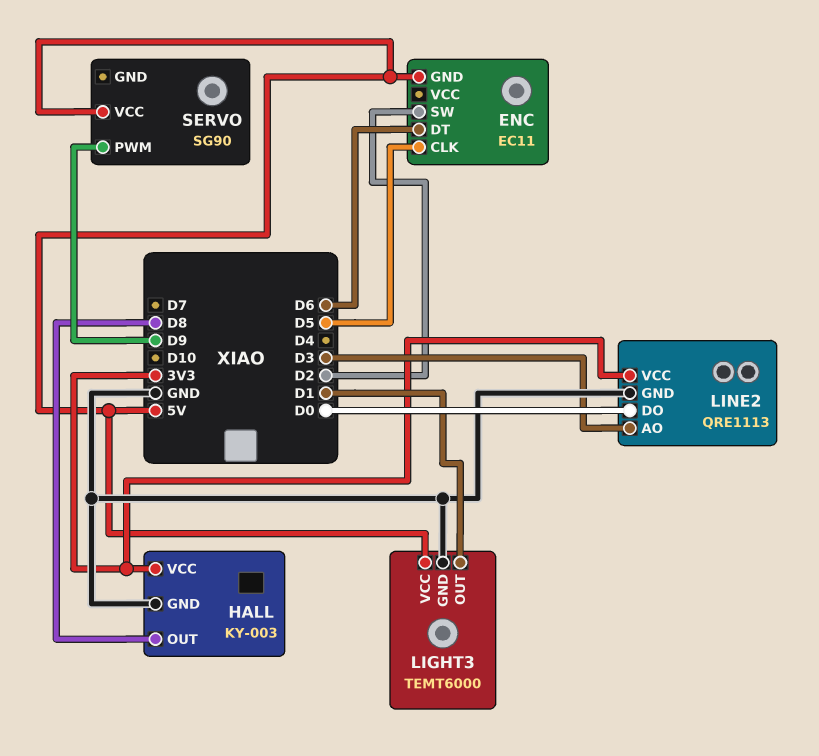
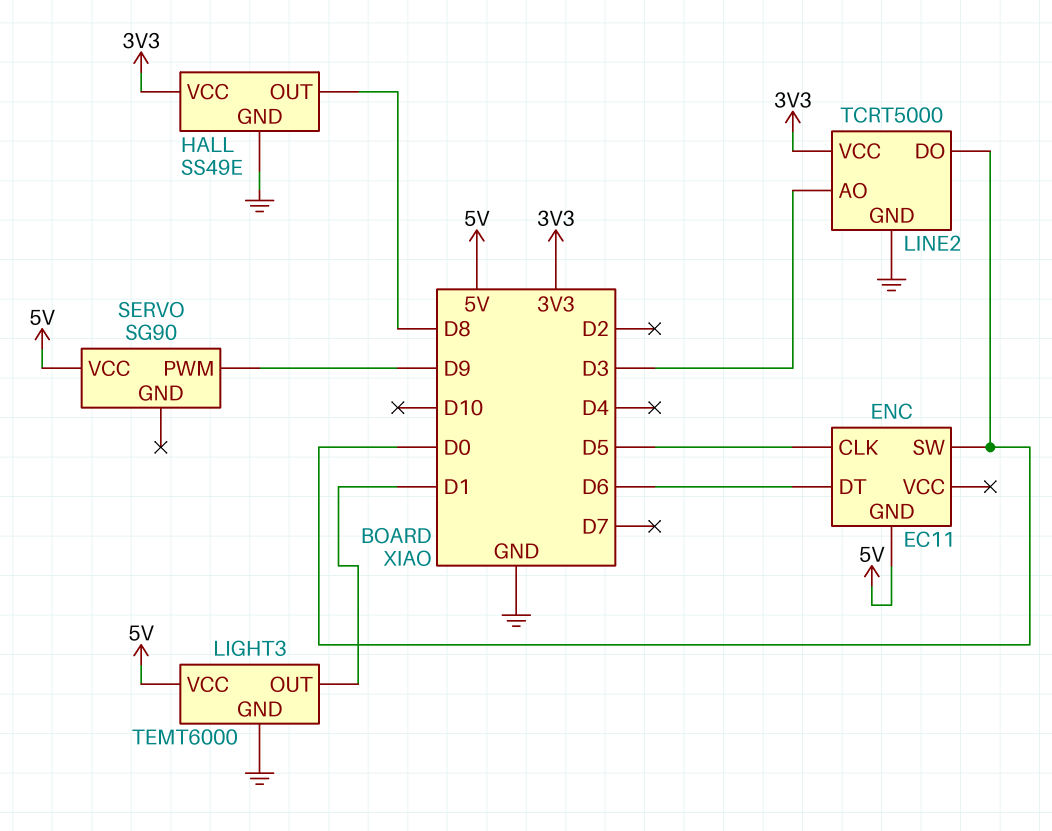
ENC pin SW: D2 -> D0
HALL: KY-003 -> SS49E
LINE2: QRE1113 -> TCRT5000

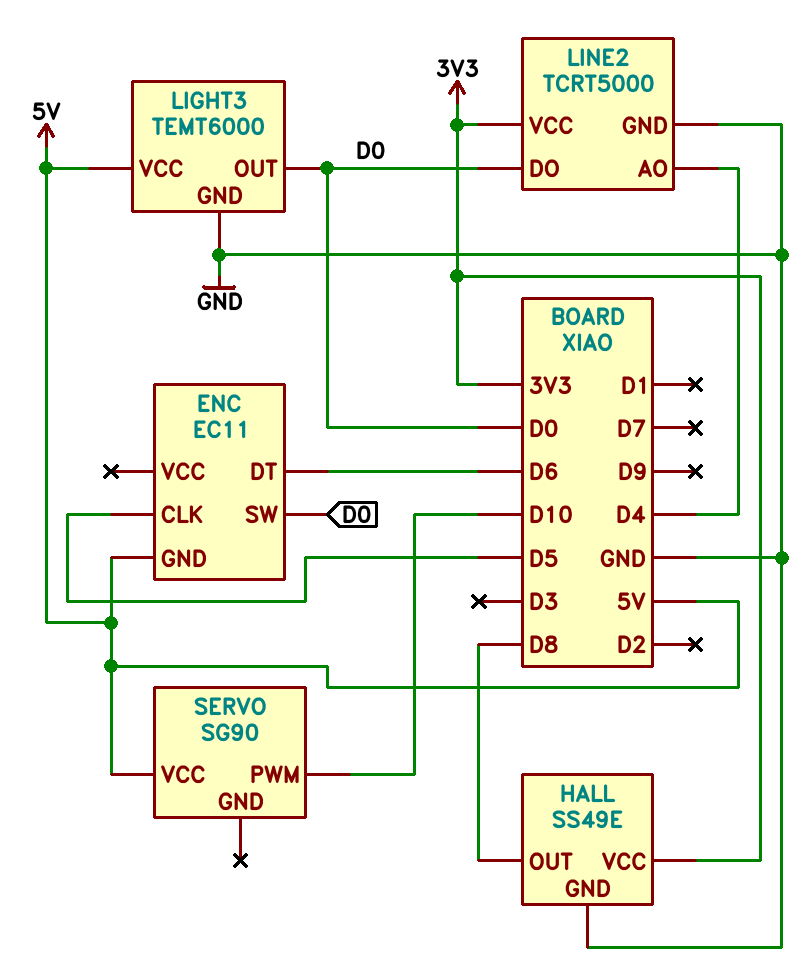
LIGHT3 pin OUT: D1 -> D0
LINE2 pin AO: D3 -> D4
SERVO pin PWM: D9 -> D10

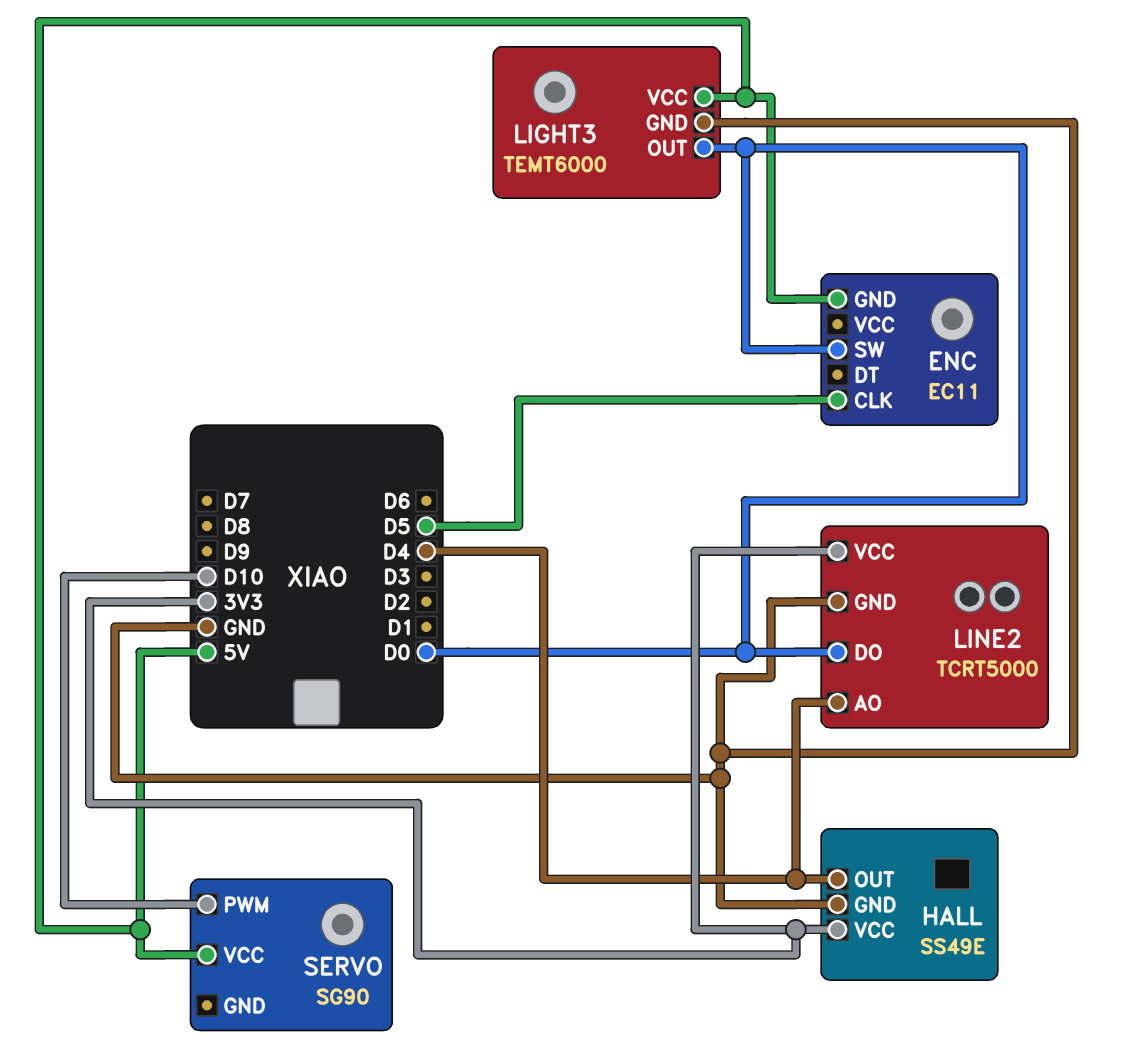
ENC pin DT: D6 -> none
HALL pin OUT: D8 -> D4

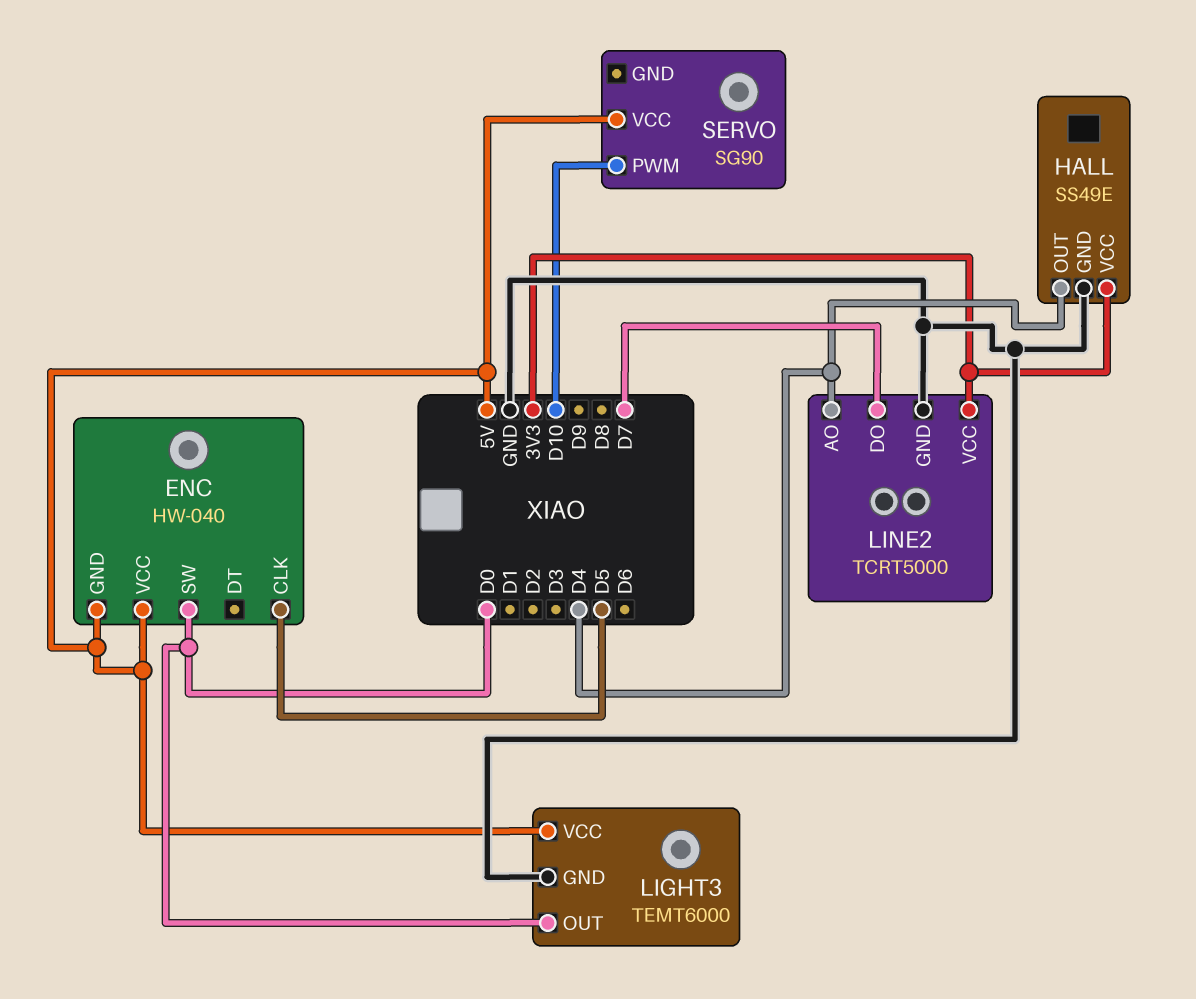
ENC: EC11 -> HW-040
ENC pin VCC: none -> 5V
LINE2 pin DO: D0 -> D7

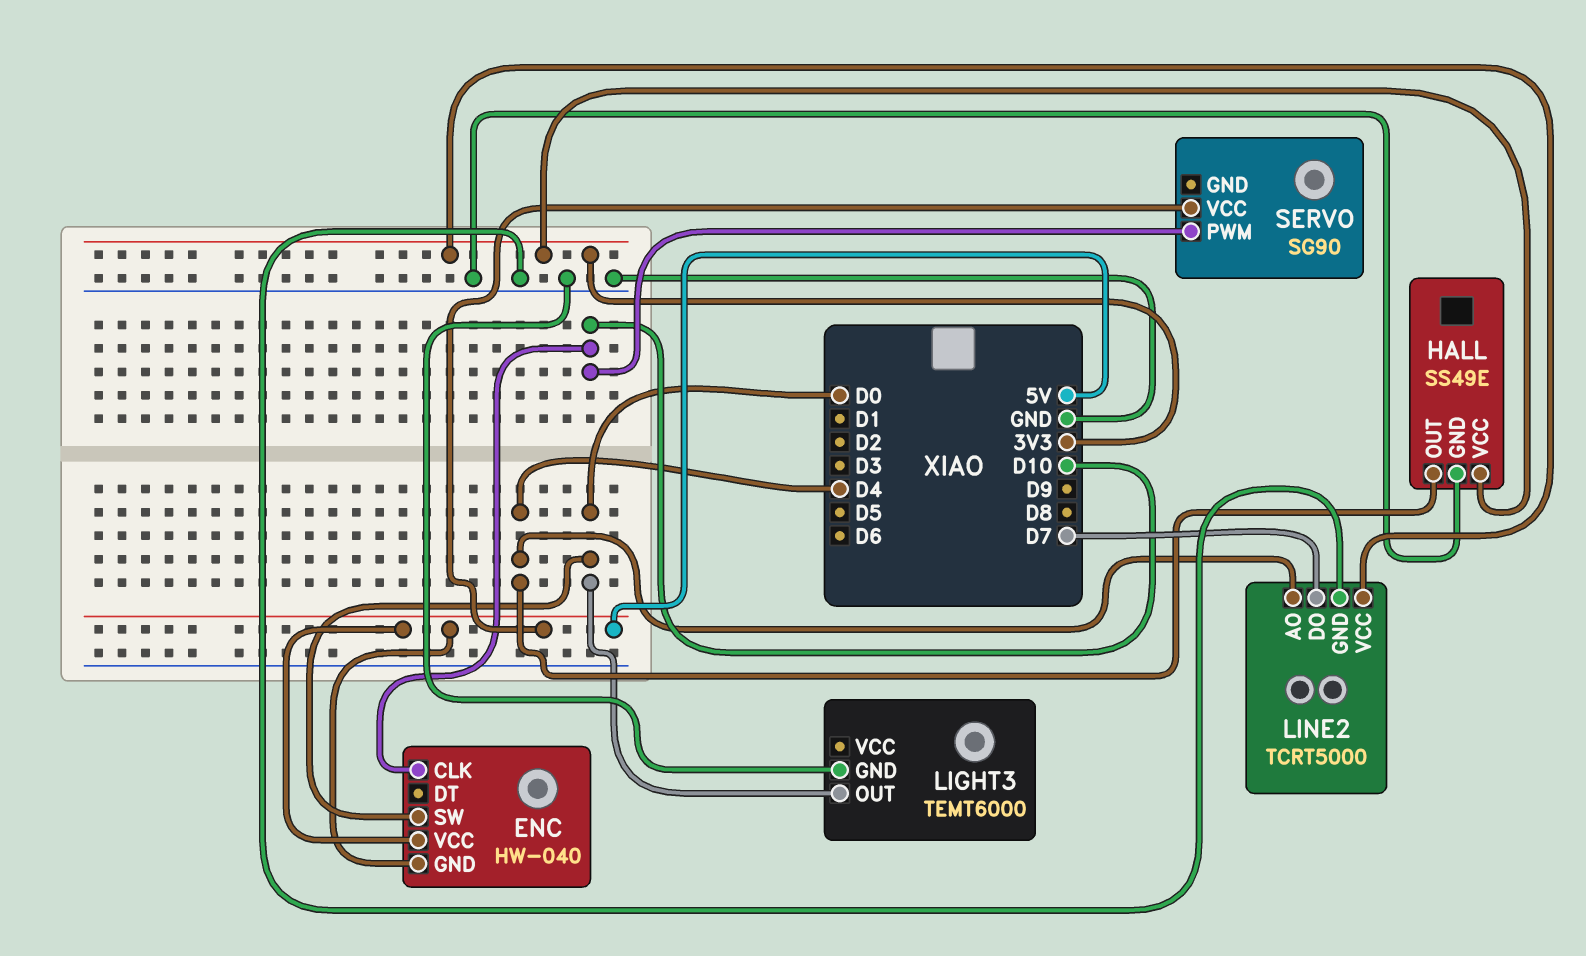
ENC pin CLK: D5 -> D10
LIGHT3 pin VCC: 5V -> none

